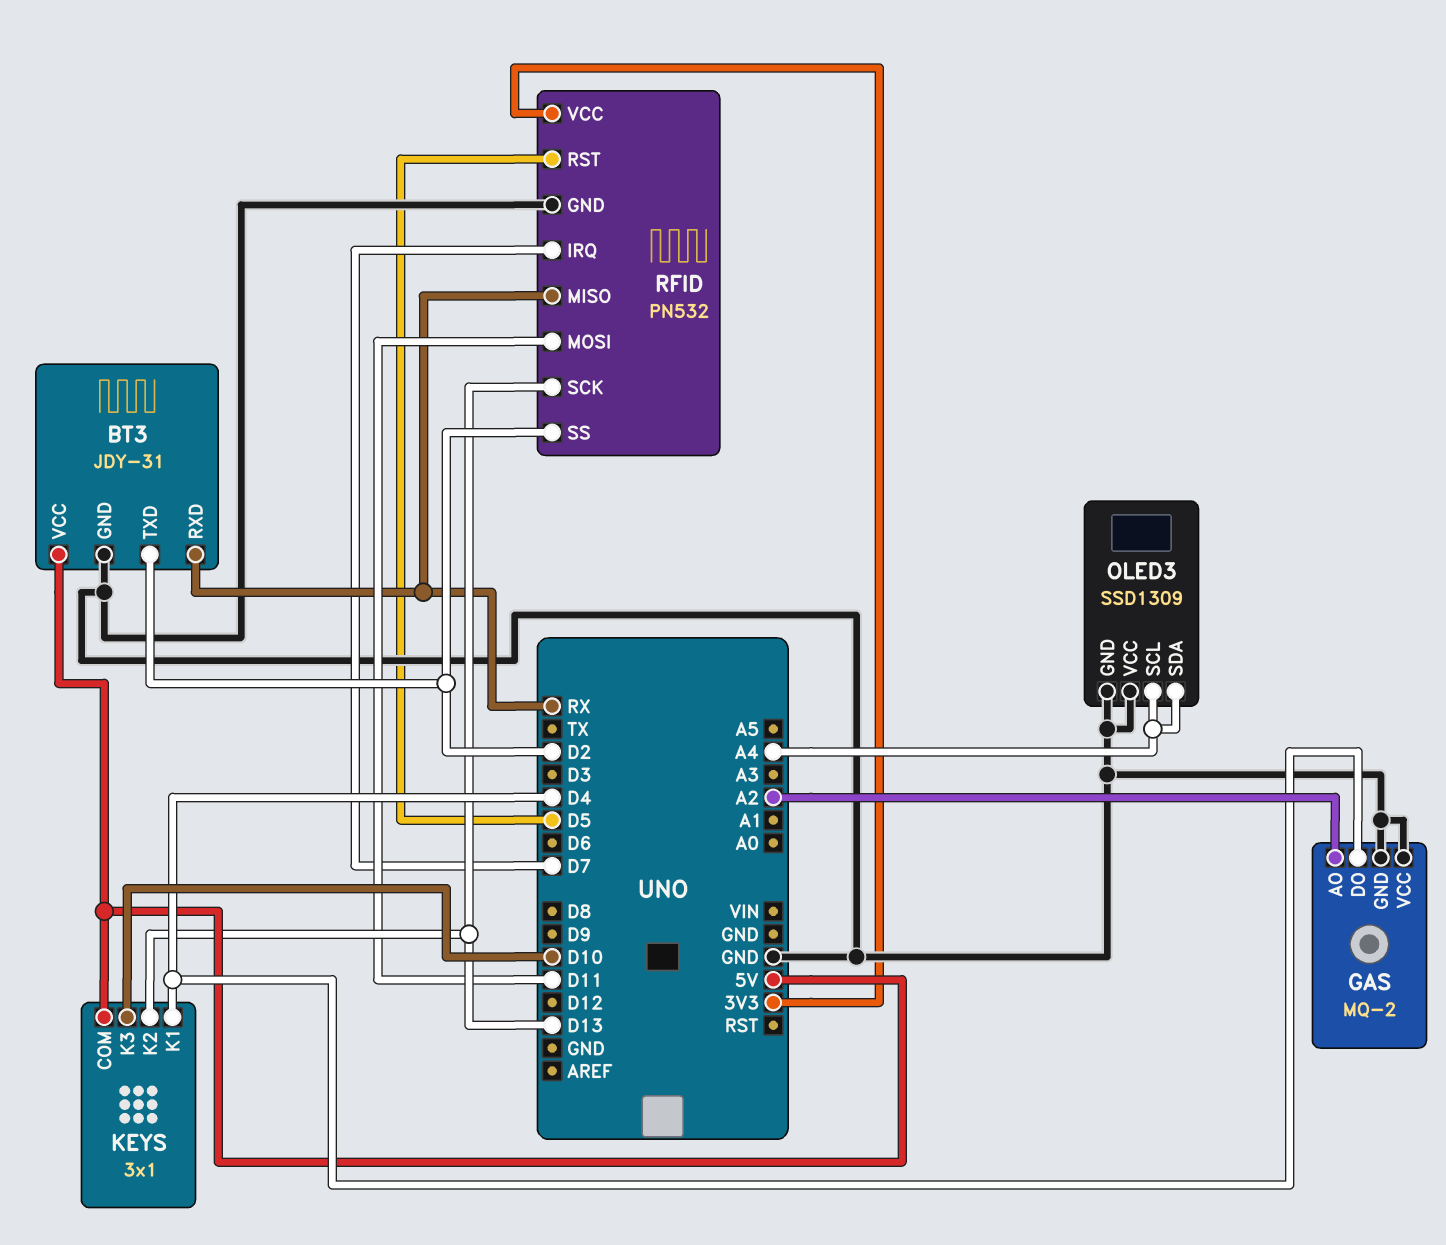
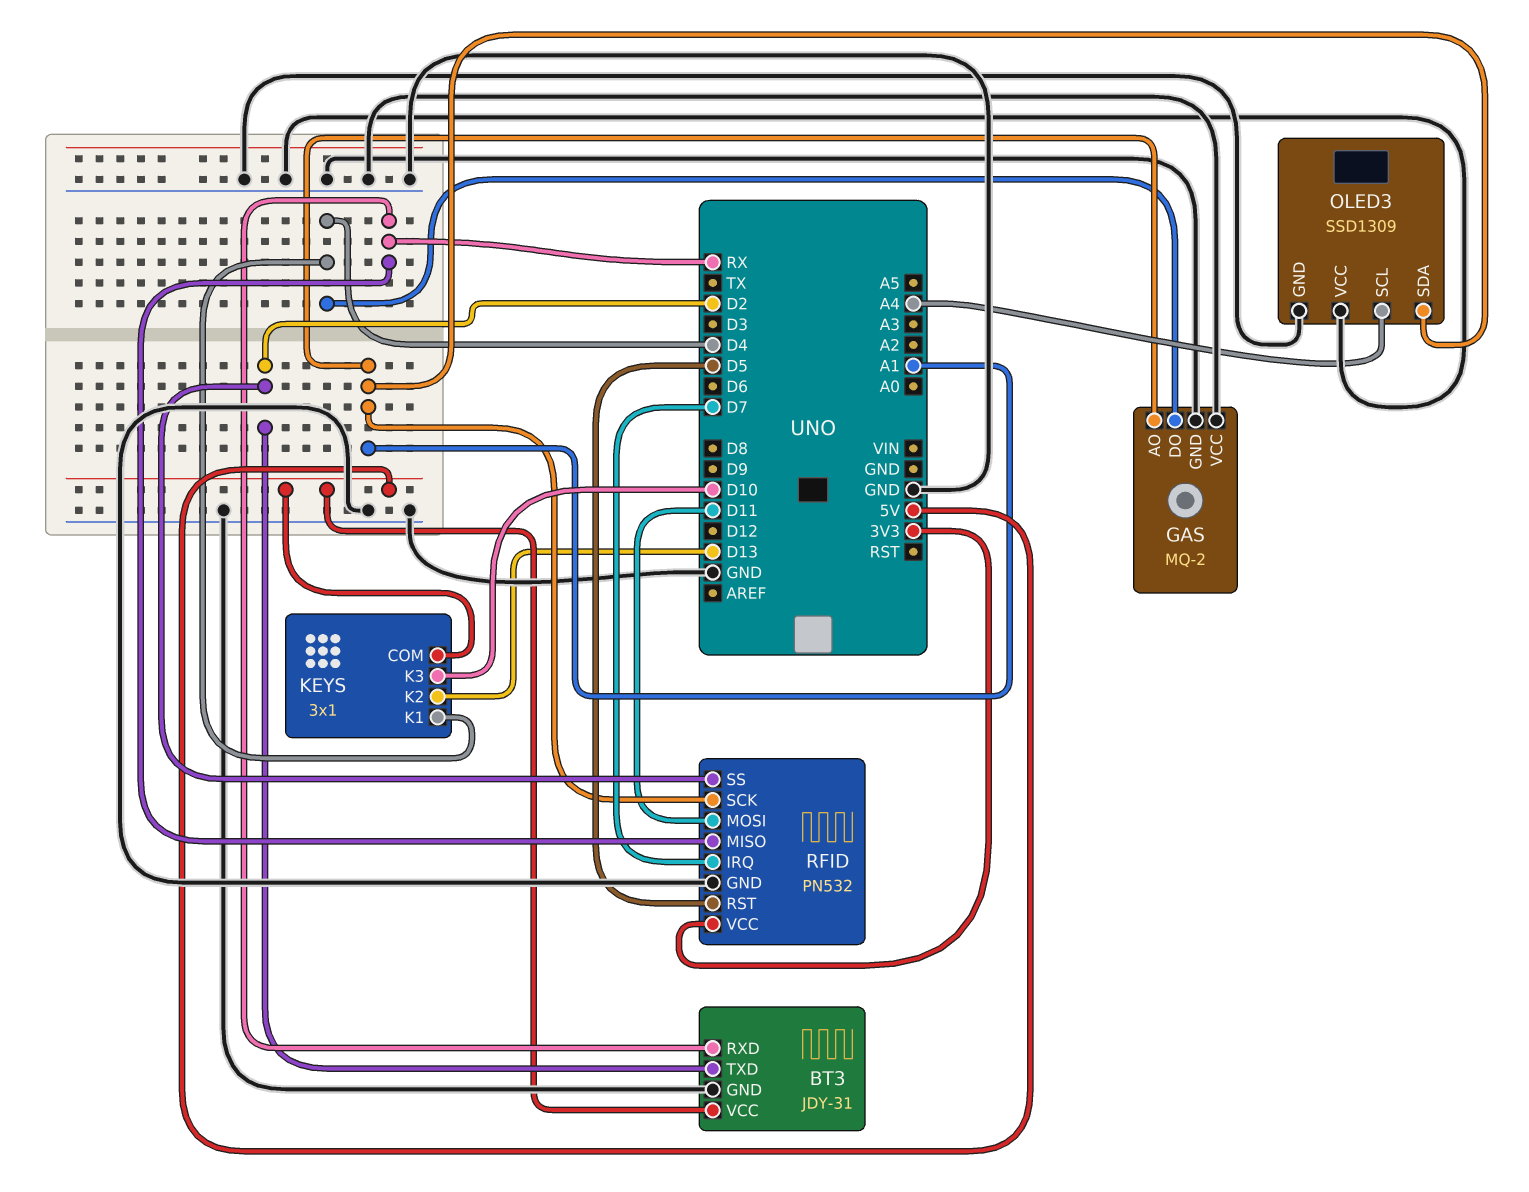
GAS pin AO: A2 -> A1
OLED3 pin SDA: A4 -> A1
RFID pin SCK: D13 -> A1

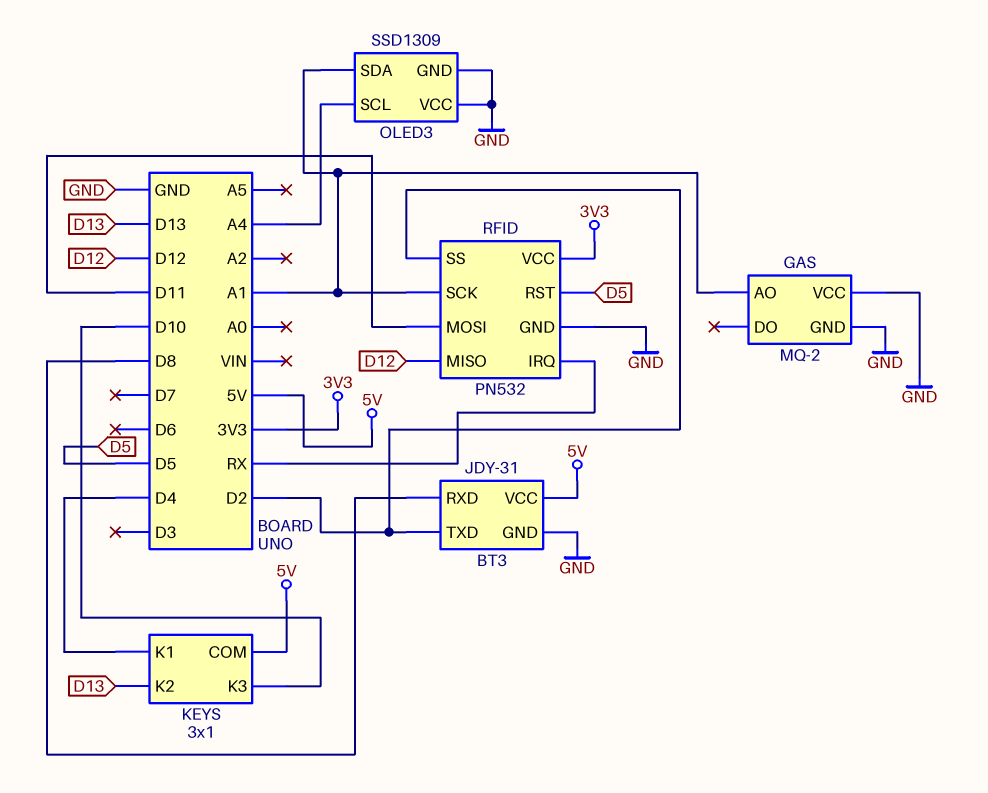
BT3 pin RXD: RX -> D8
GAS pin DO: D4 -> none
RFID pin IRQ: D7 -> RX
RFID pin MISO: RX -> D12

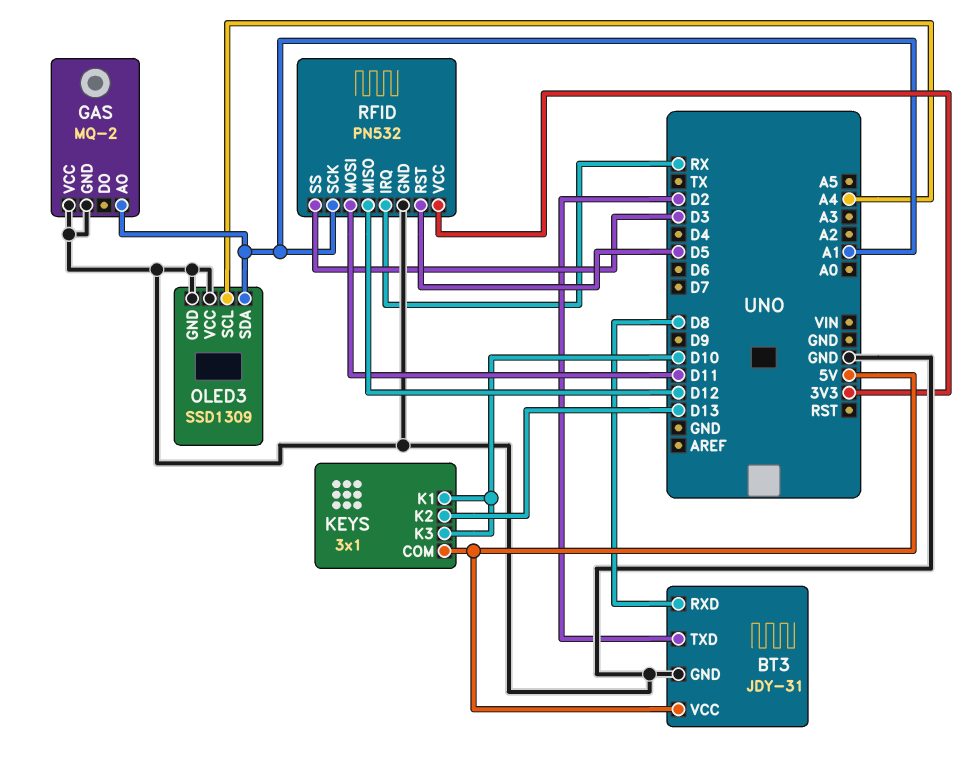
KEYS pin K1: D4 -> D10
RFID pin SS: D2 -> D3

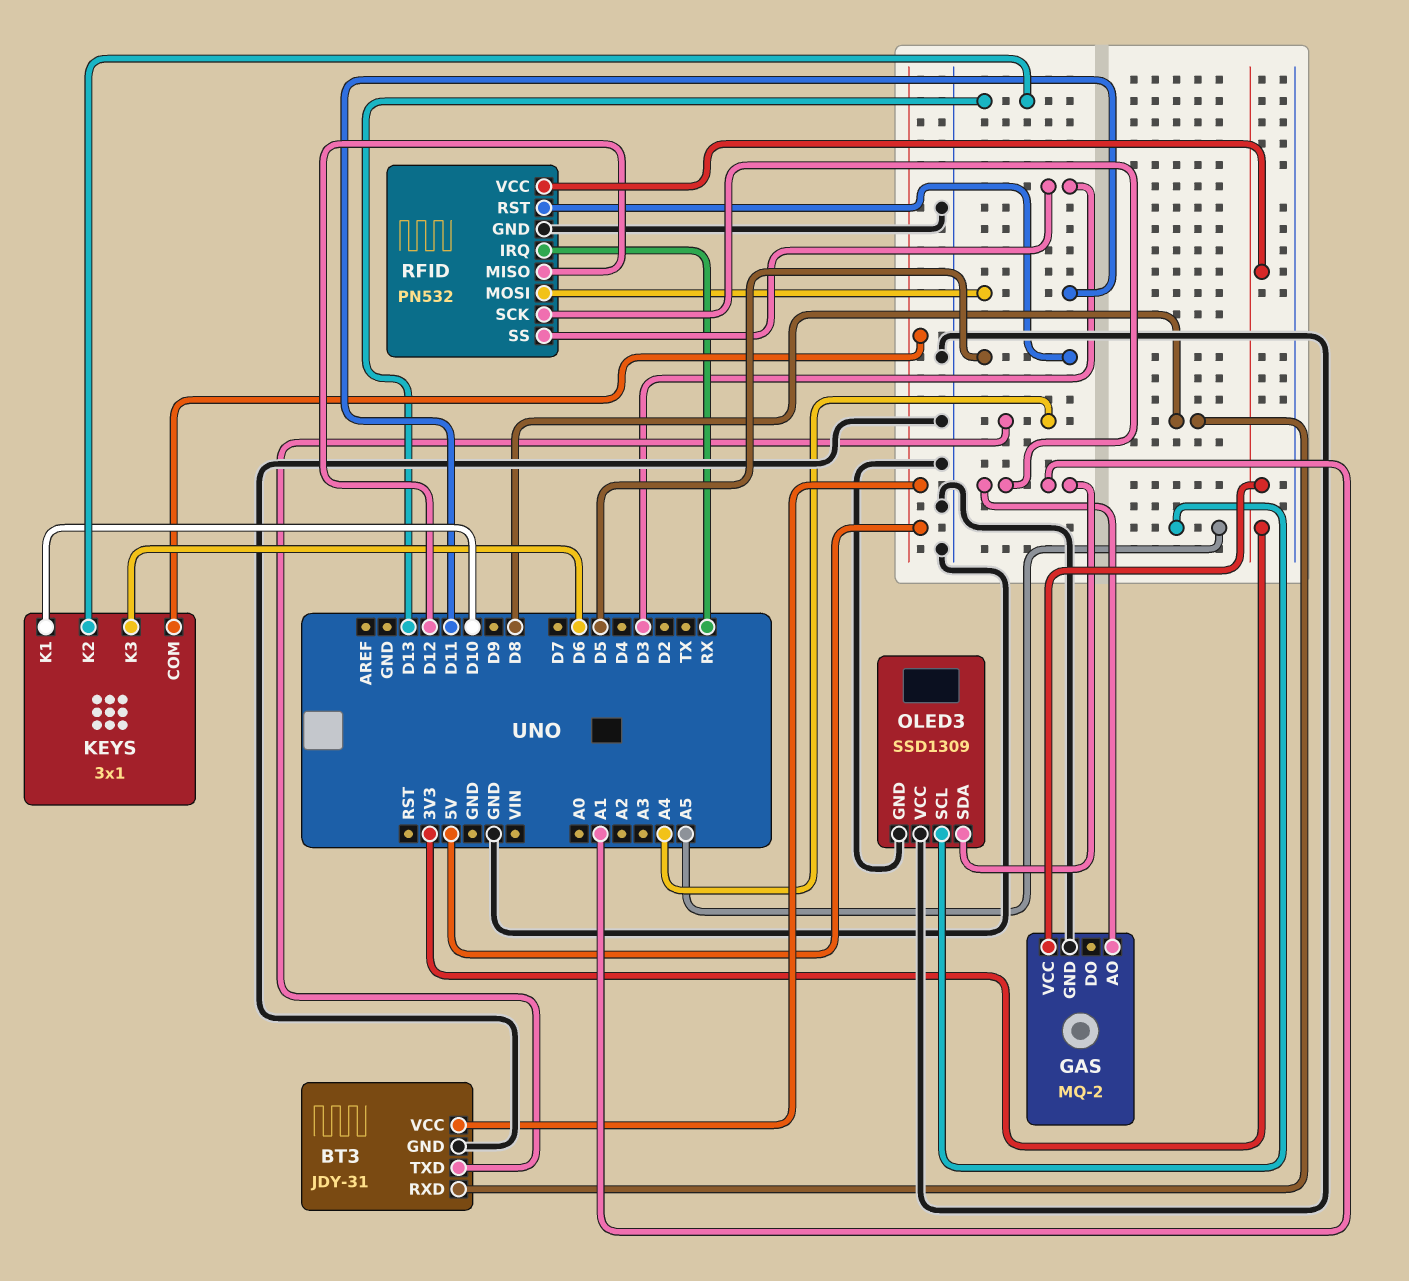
BT3 pin TXD: D2 -> A4
GAS pin VCC: GND -> 3V3
KEYS pin K3: D10 -> D6
OLED3 pin SCL: A4 -> A5

